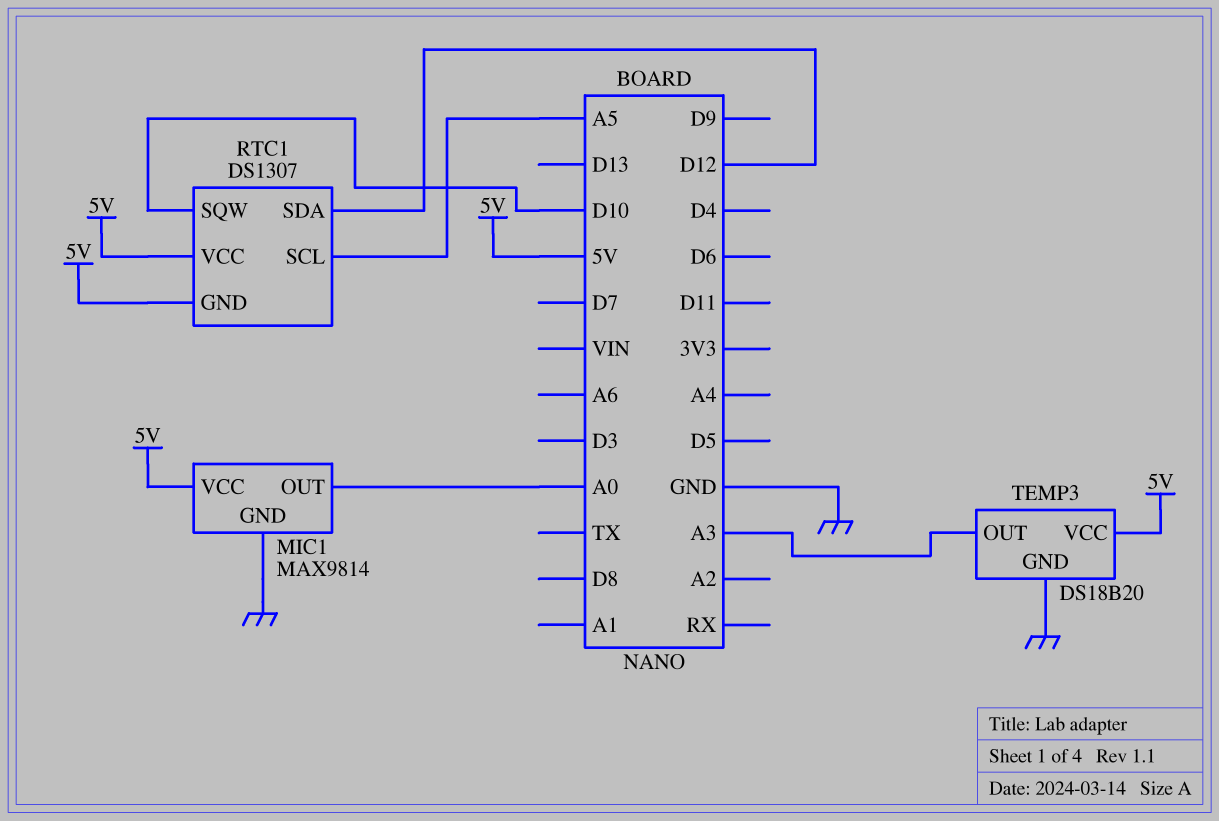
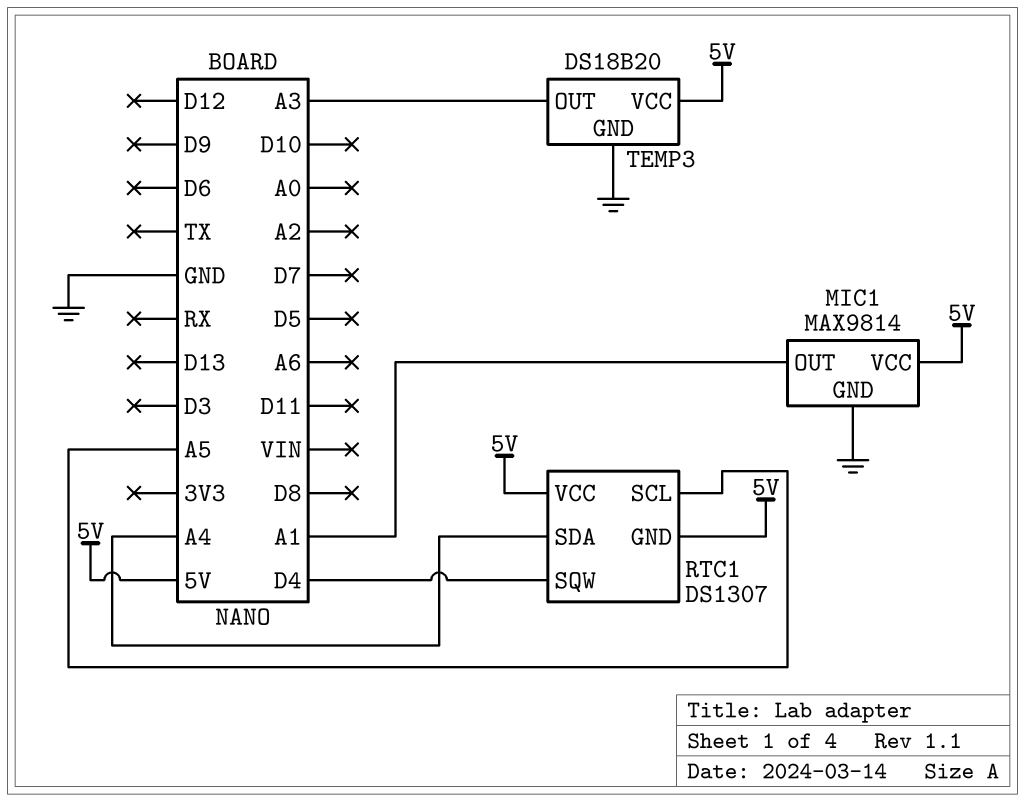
MIC1 pin OUT: A0 -> A1
RTC1 pin SDA: D12 -> A4
RTC1 pin SQW: D10 -> D4

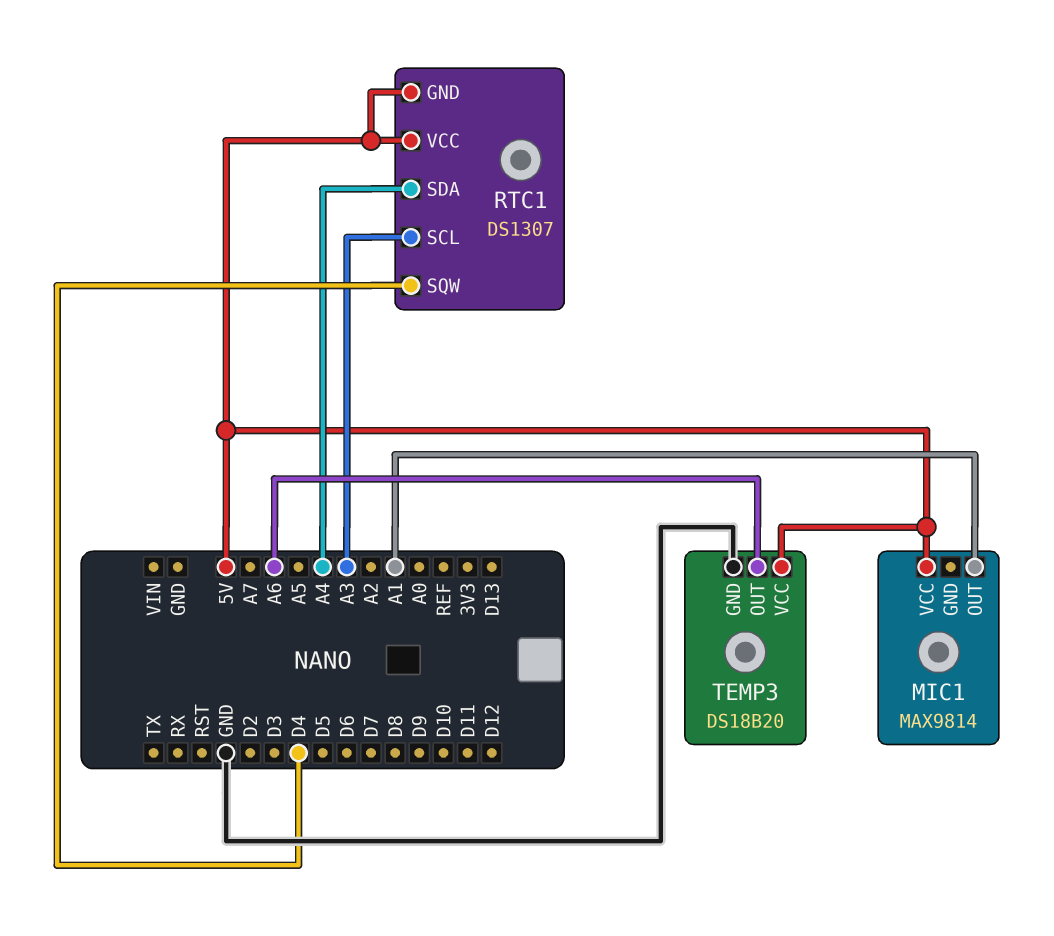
MIC1 pin GND: GND -> none
RTC1 pin SCL: A5 -> A3
TEMP3 pin OUT: A3 -> A6

